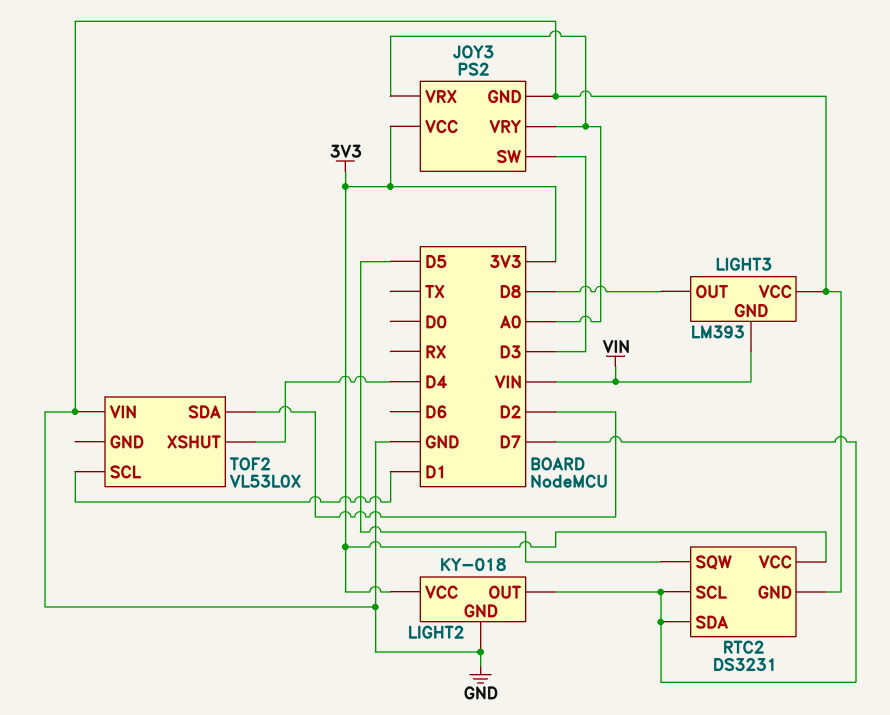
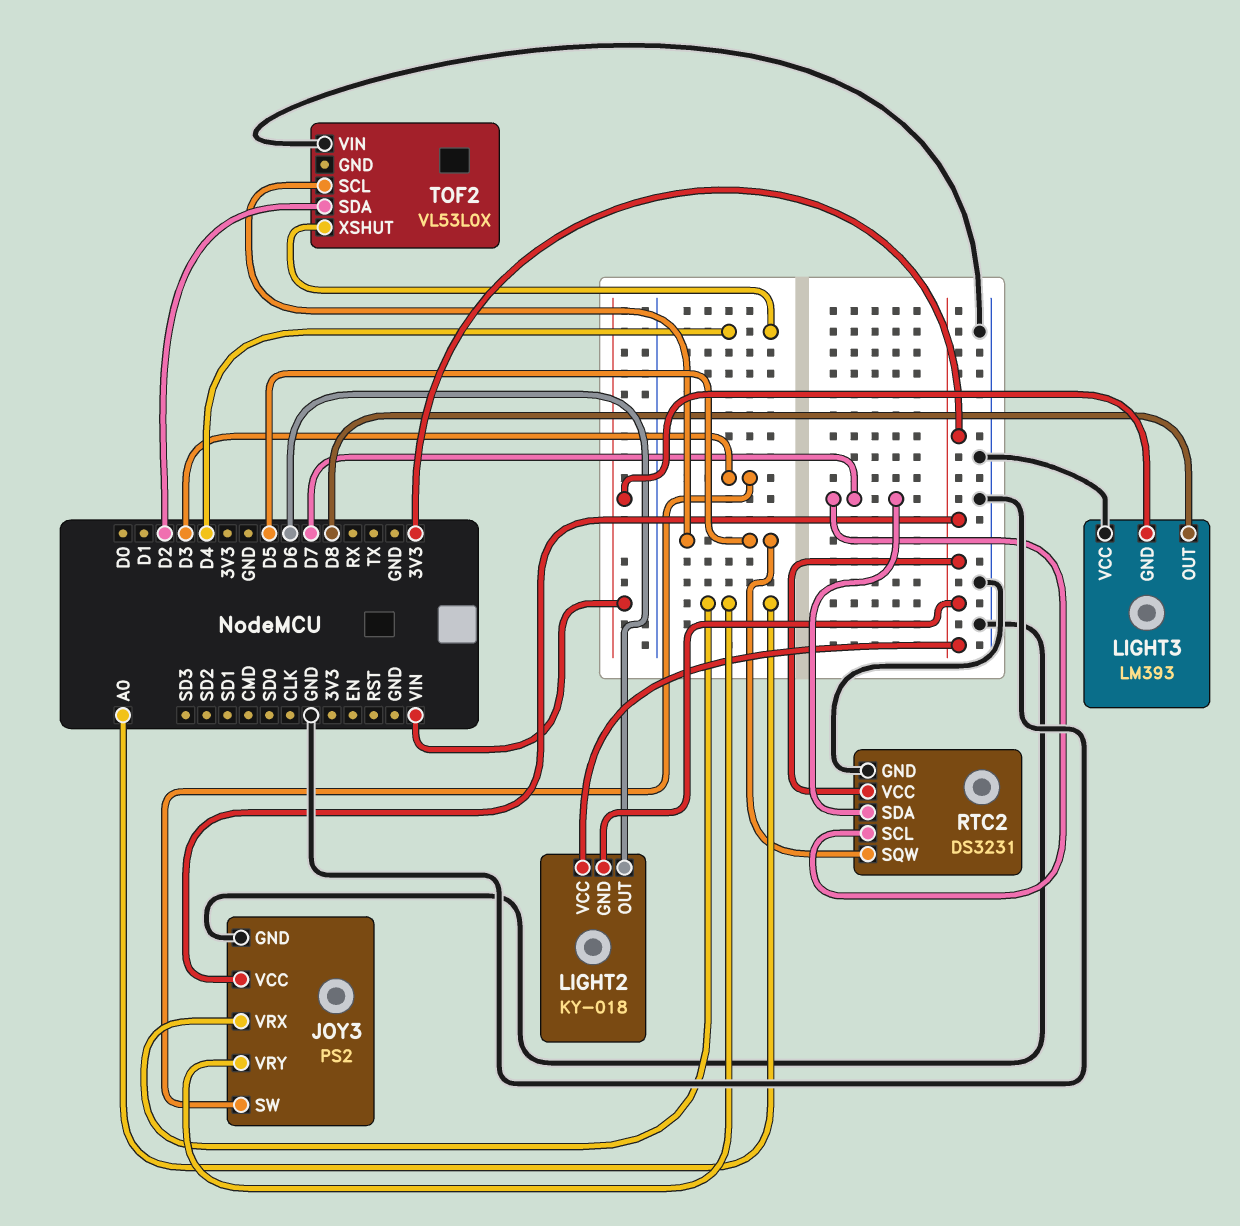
LIGHT2 pin GND: GND -> 3V3
LIGHT2 pin OUT: D7 -> D6
TOF2 pin SCL: D1 -> D5

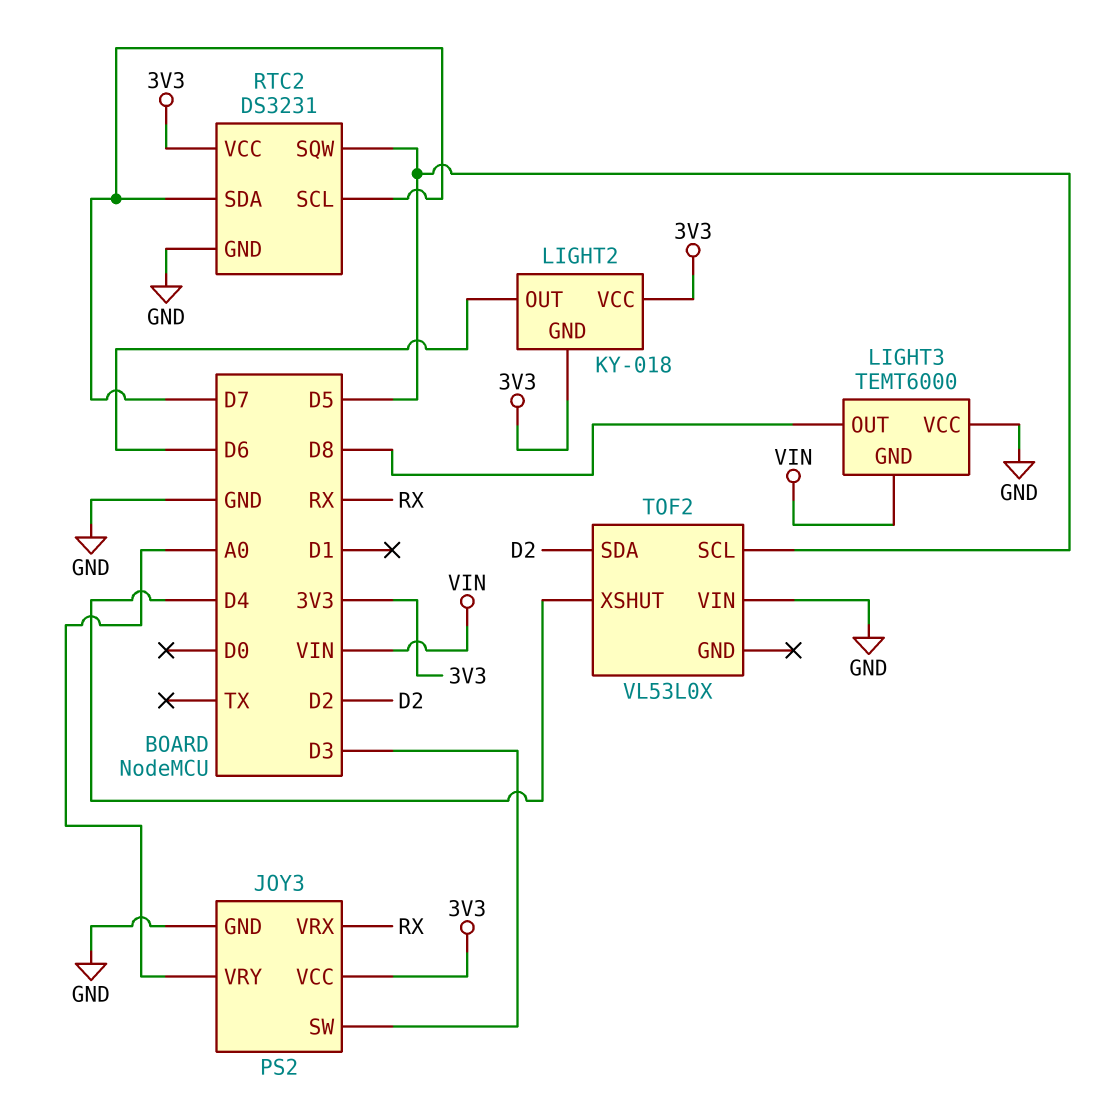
JOY3 pin VRX: A0 -> RX
LIGHT3: LM393 -> TEMT6000

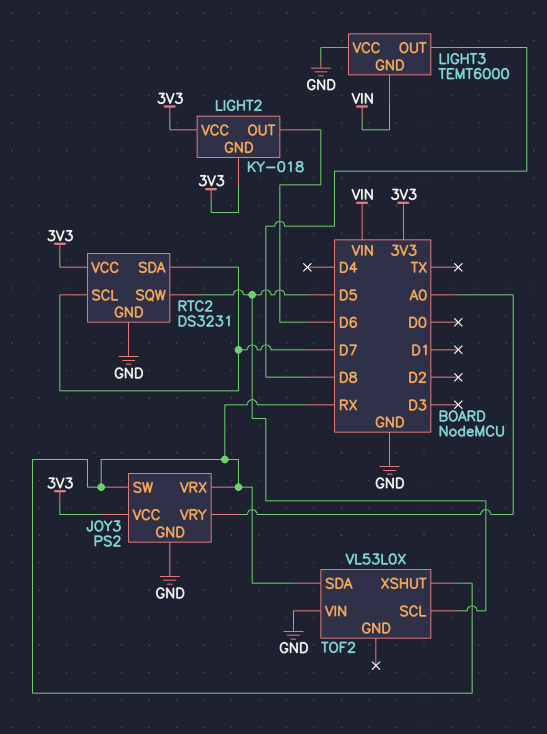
JOY3 pin SW: D3 -> RX
TOF2 pin SDA: D2 -> RX
TOF2 pin XSHUT: D4 -> RX

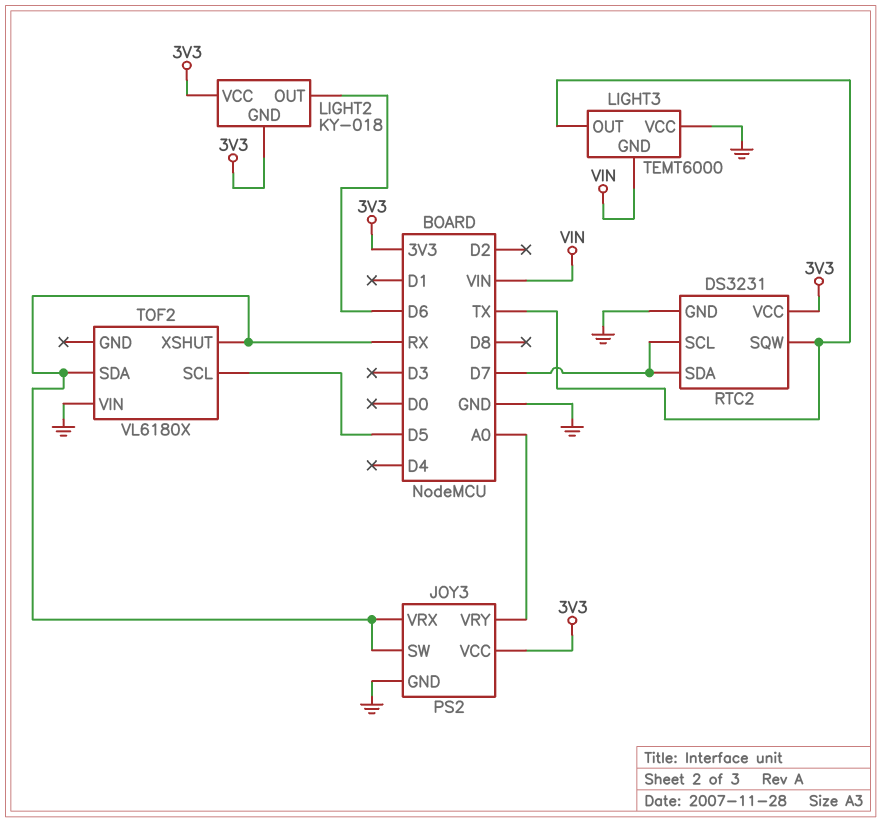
LIGHT3 pin OUT: D8 -> TX
RTC2 pin SQW: D5 -> TX
TOF2: VL53L0X -> VL6180X

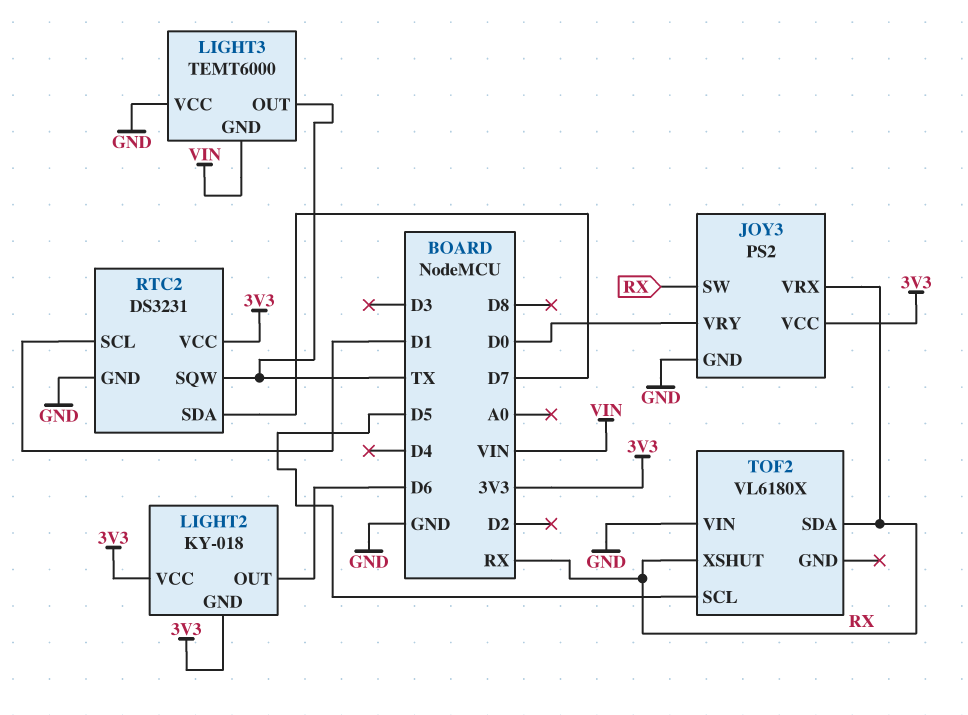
JOY3 pin VRY: A0 -> D0
RTC2 pin SCL: D7 -> D1

